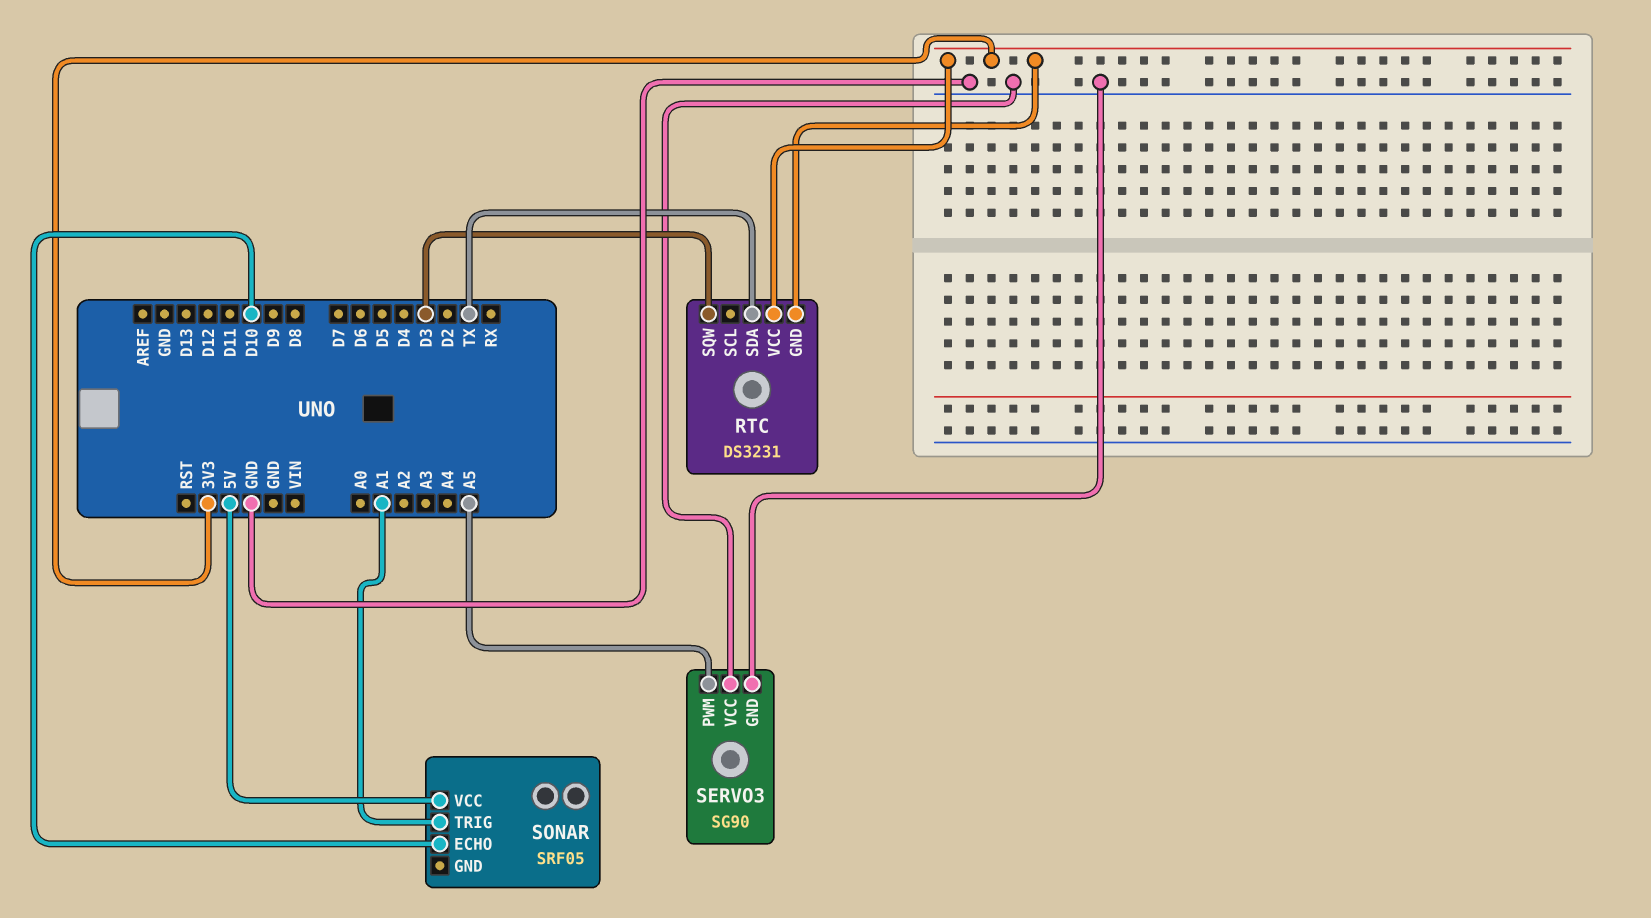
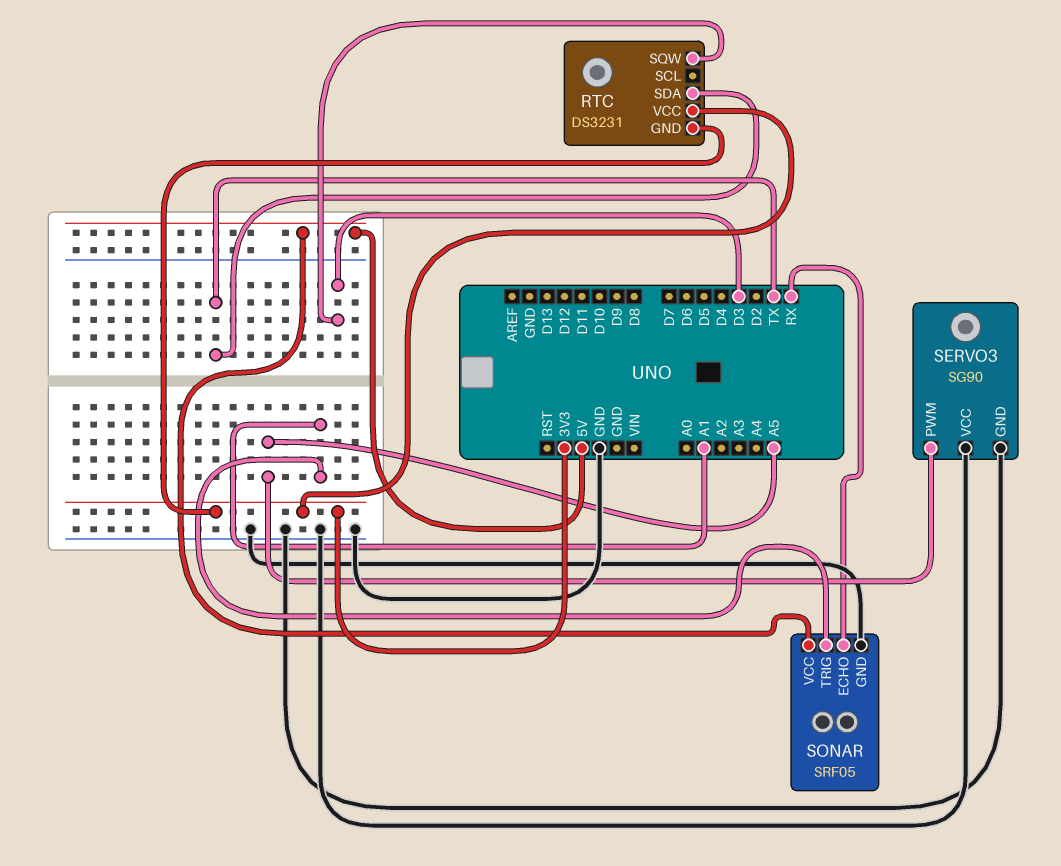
SONAR pin ECHO: D10 -> RX
SONAR pin GND: none -> GND

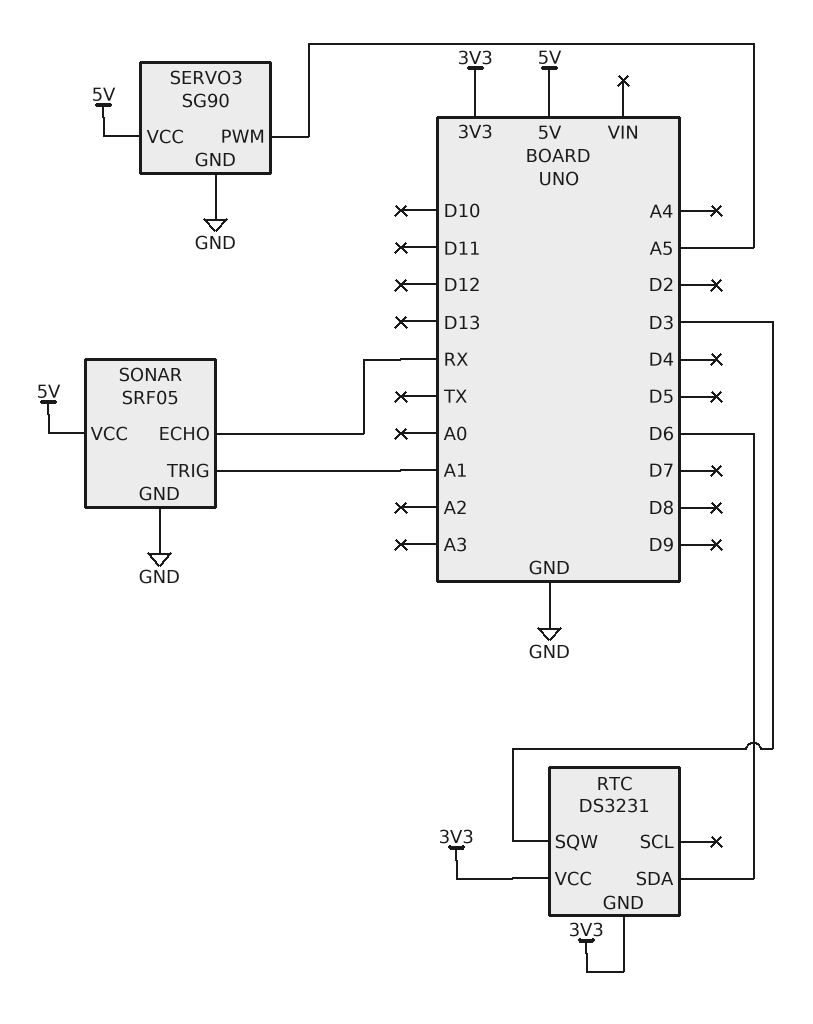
RTC pin SDA: TX -> D6
SERVO3 pin VCC: GND -> 5V

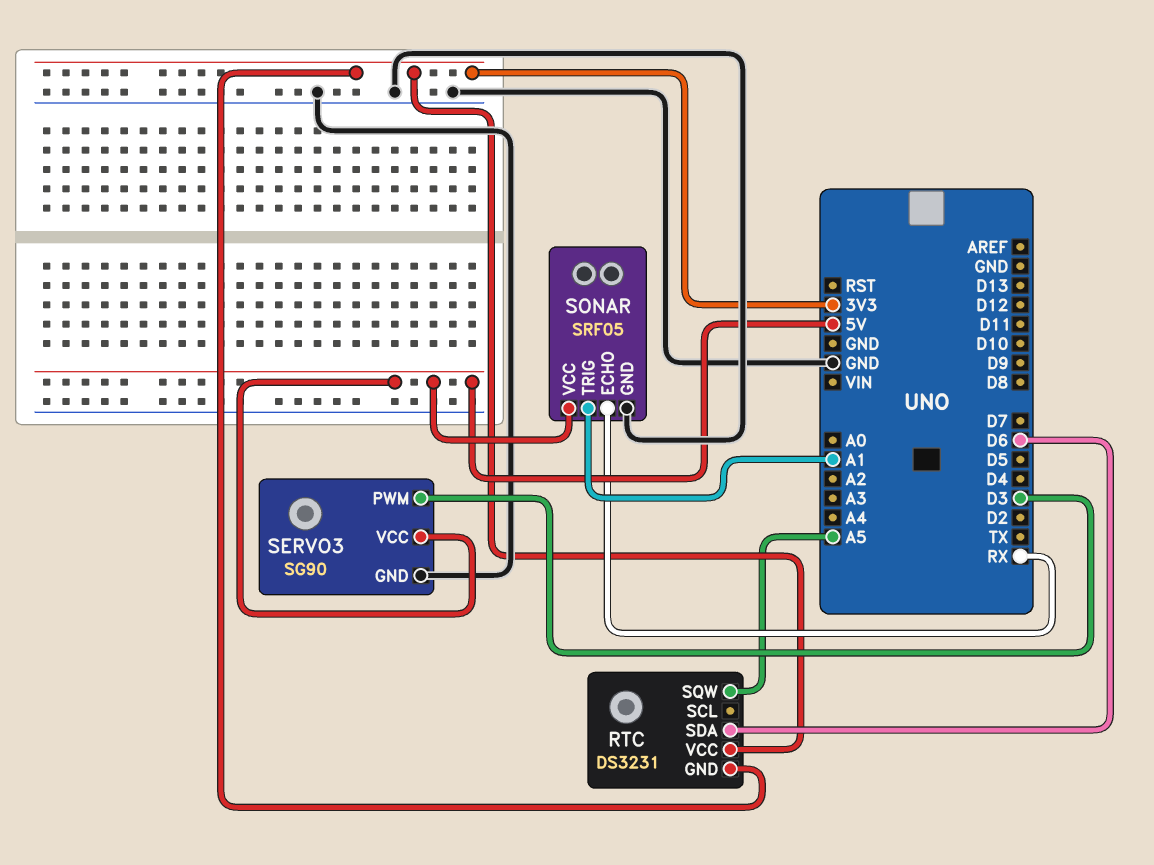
RTC pin SQW: D3 -> A5
SERVO3 pin PWM: A5 -> D3

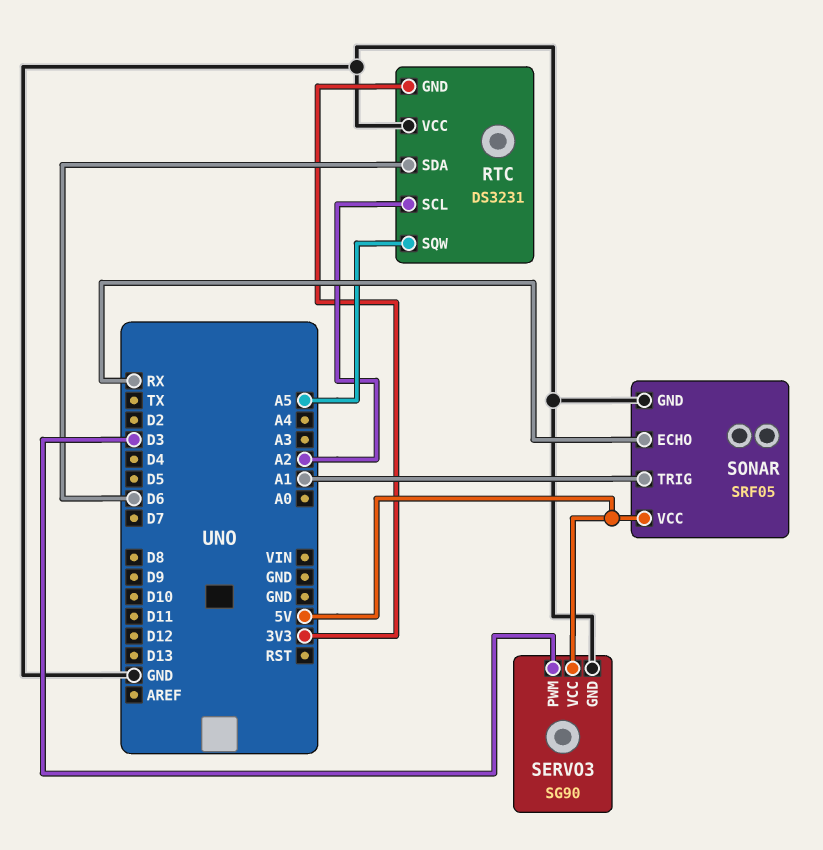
RTC pin SCL: none -> A2
RTC pin VCC: 3V3 -> GND

